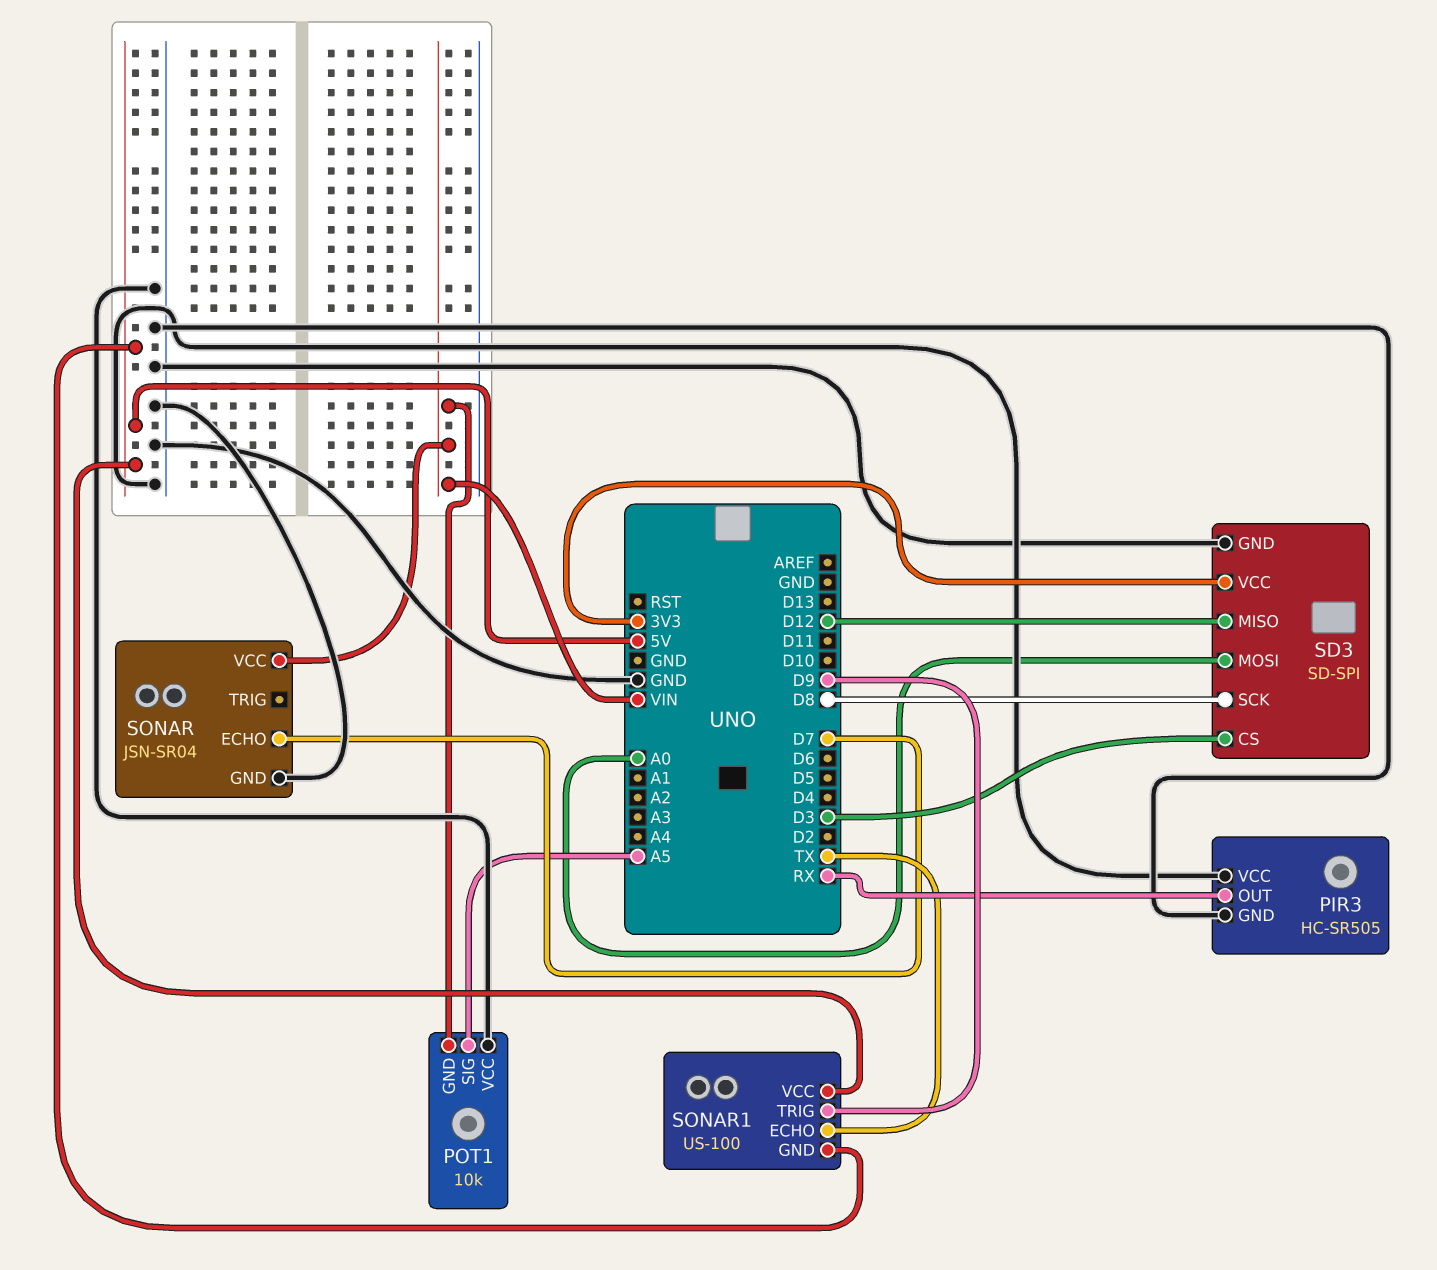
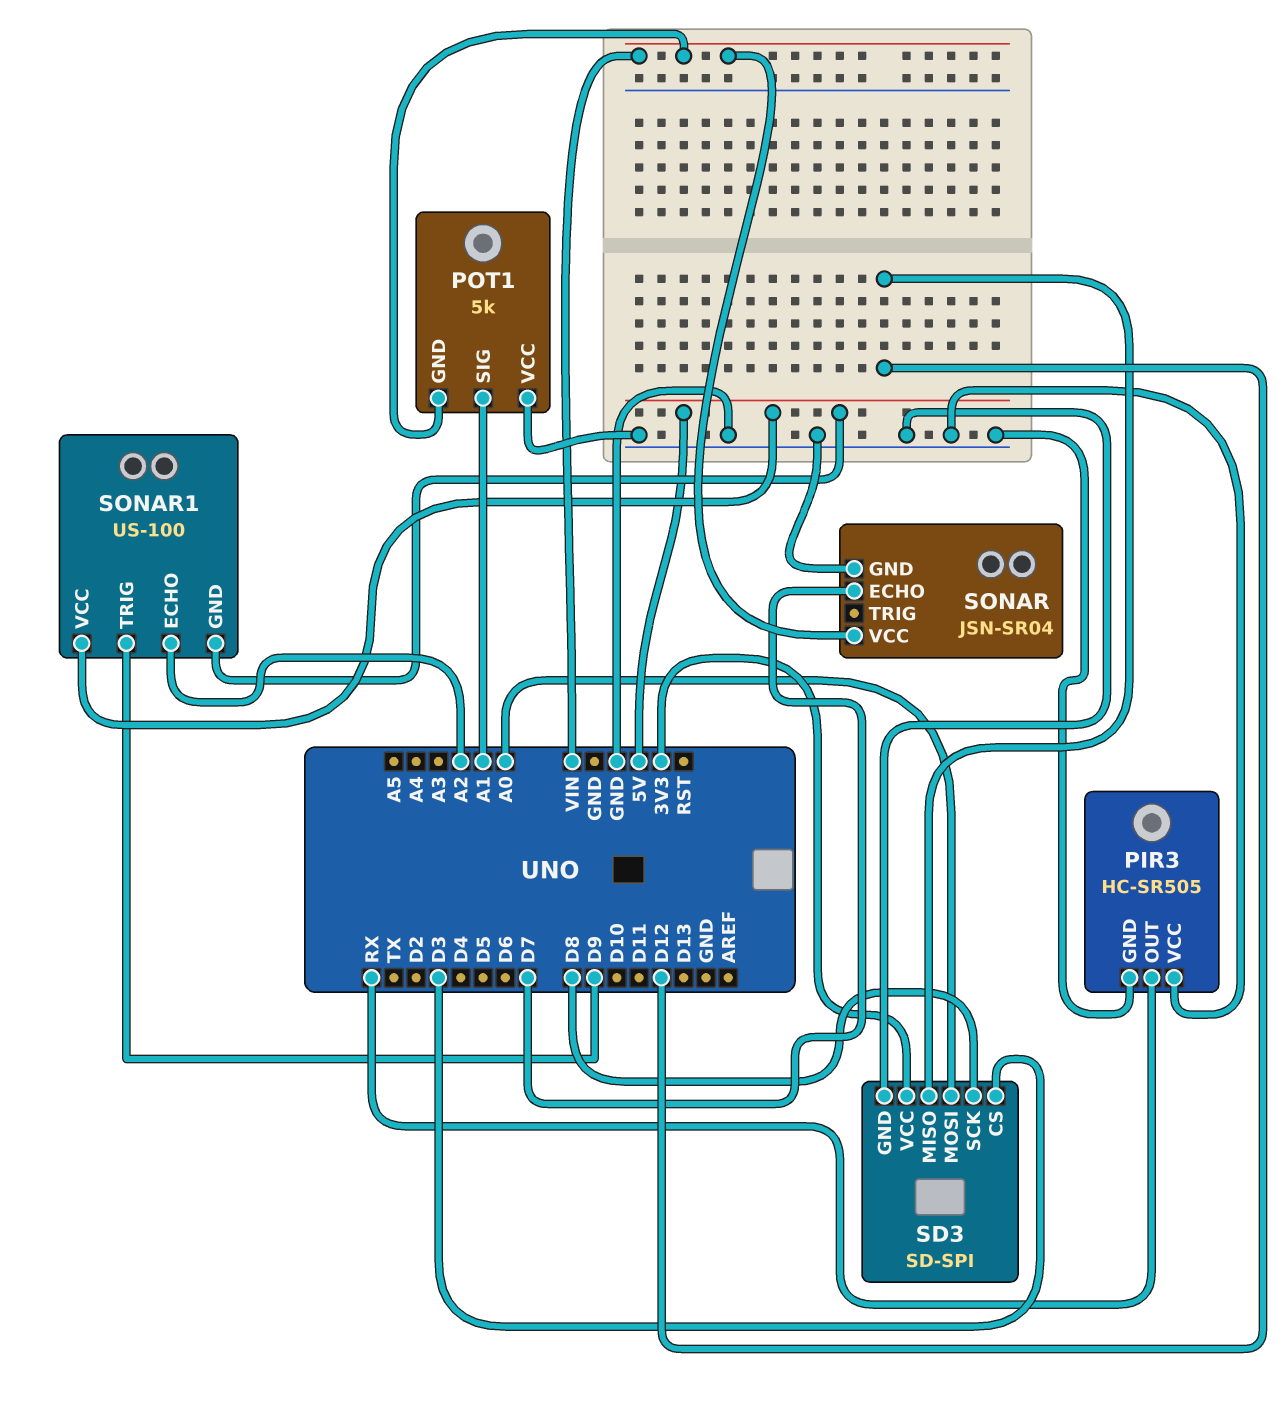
POT1: 10k -> 5k
POT1 pin SIG: A5 -> A1
SONAR1 pin ECHO: TX -> A2

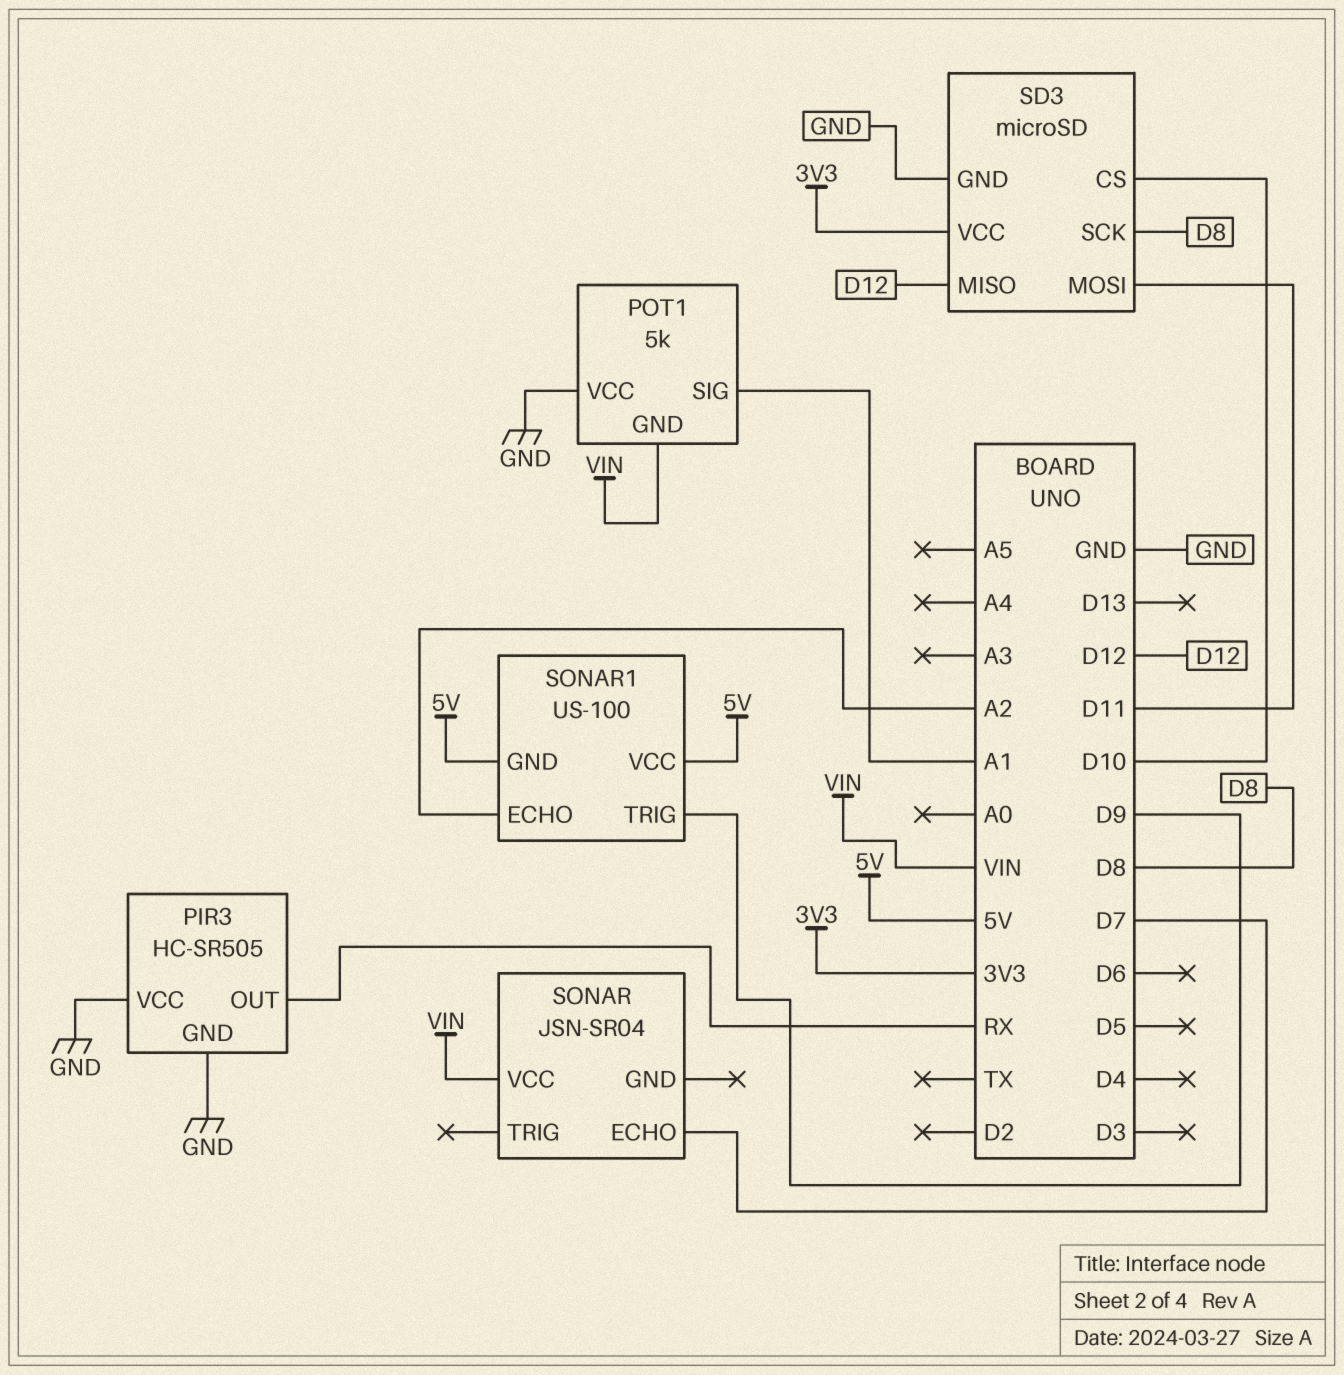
SD3: SD-SPI -> microSD
SD3 pin CS: D3 -> D10
SD3 pin MOSI: A0 -> D11
SONAR pin GND: GND -> none

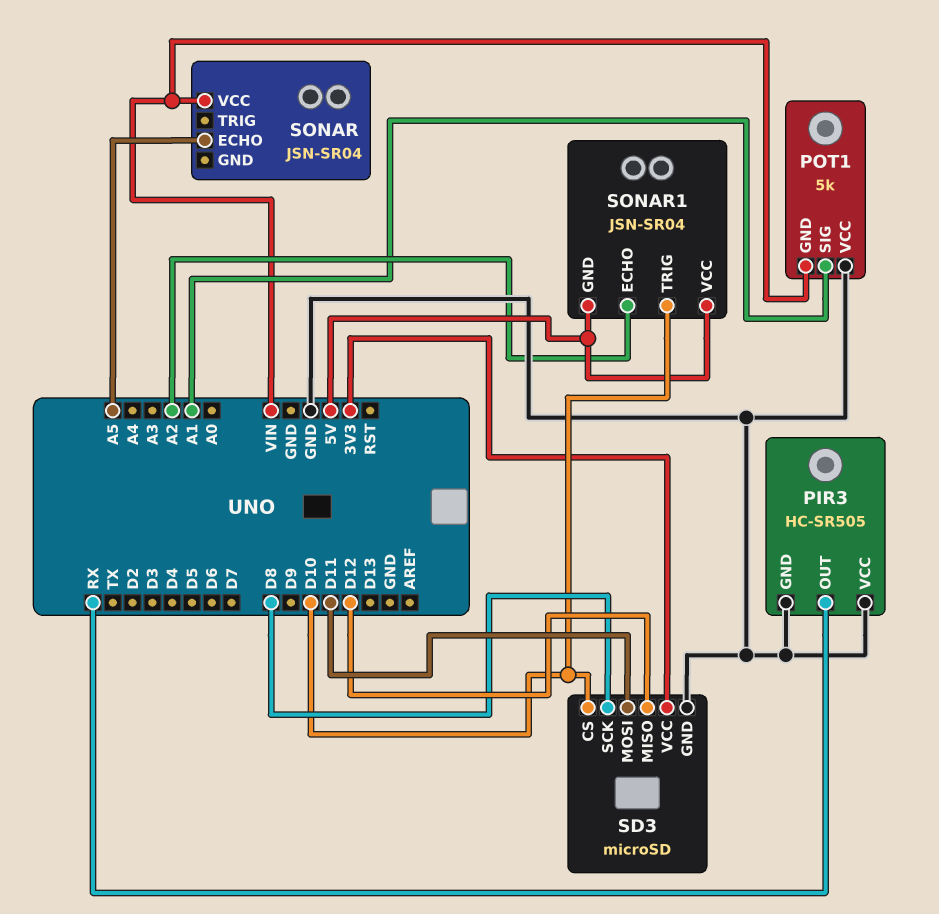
SONAR pin ECHO: D7 -> A5
SONAR1: US-100 -> JSN-SR04
SONAR1 pin TRIG: D9 -> D10

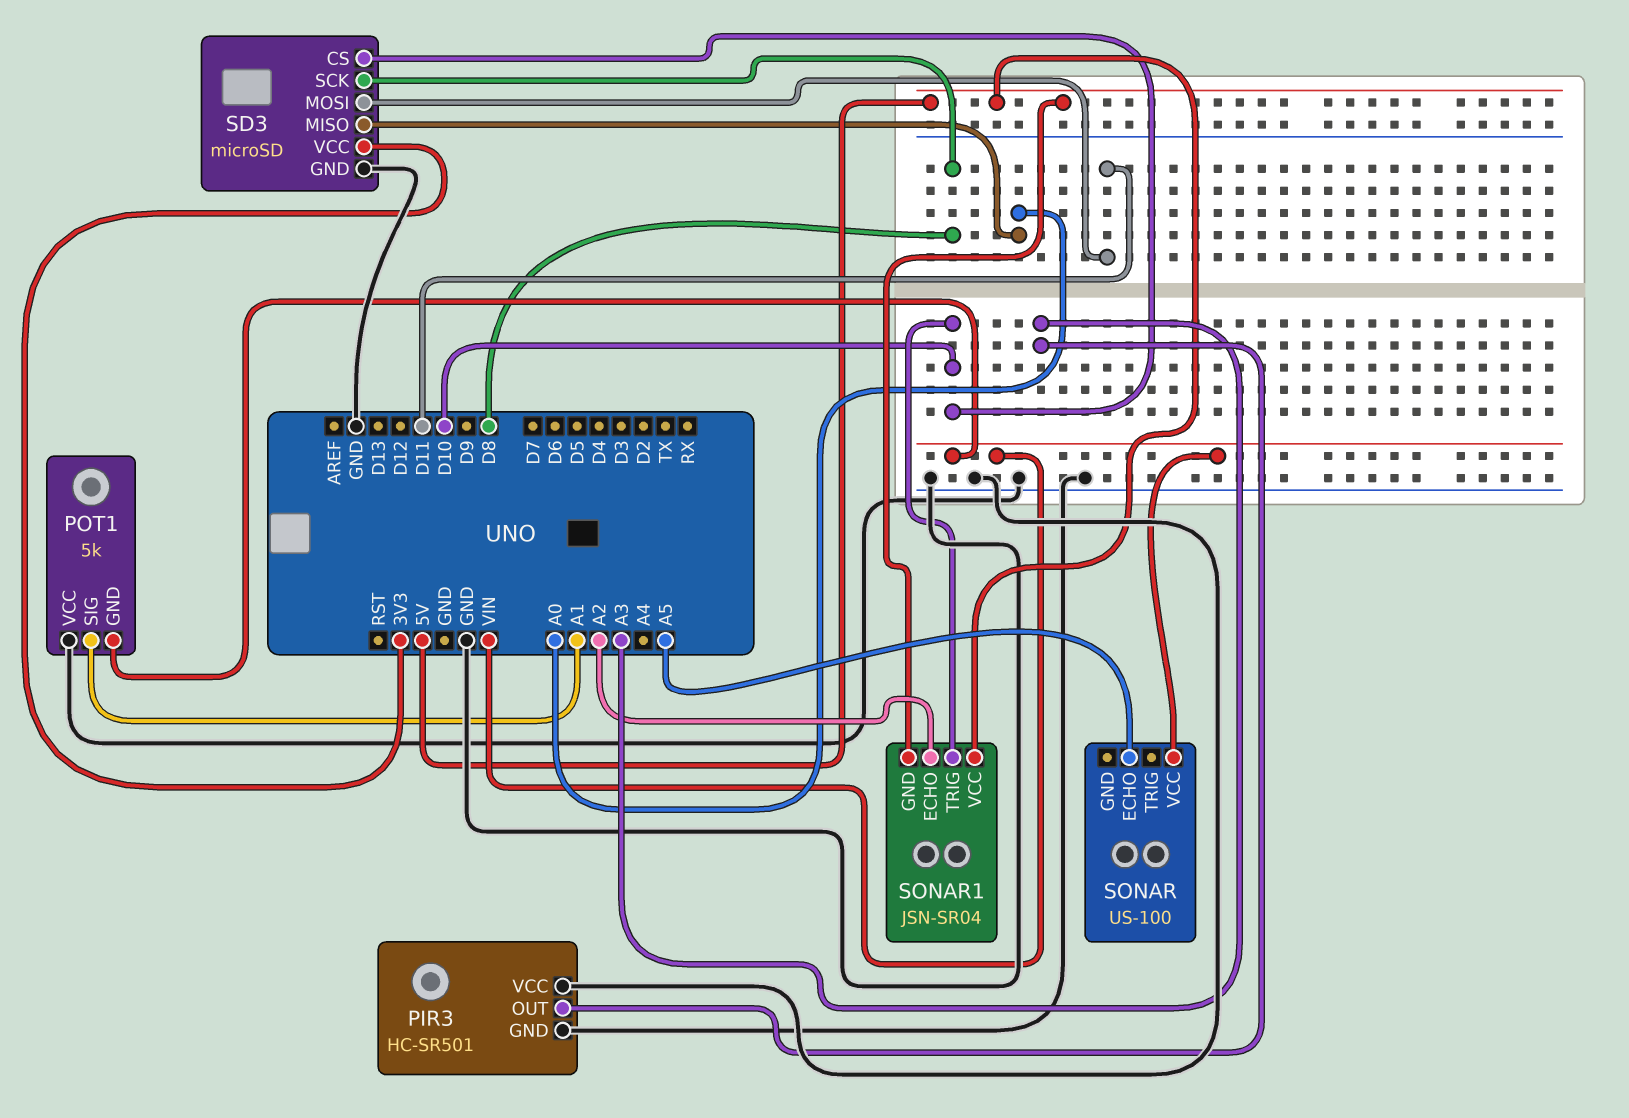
PIR3: HC-SR505 -> HC-SR501
PIR3 pin OUT: RX -> A3
SD3 pin MISO: D12 -> A0
SONAR: JSN-SR04 -> US-100

